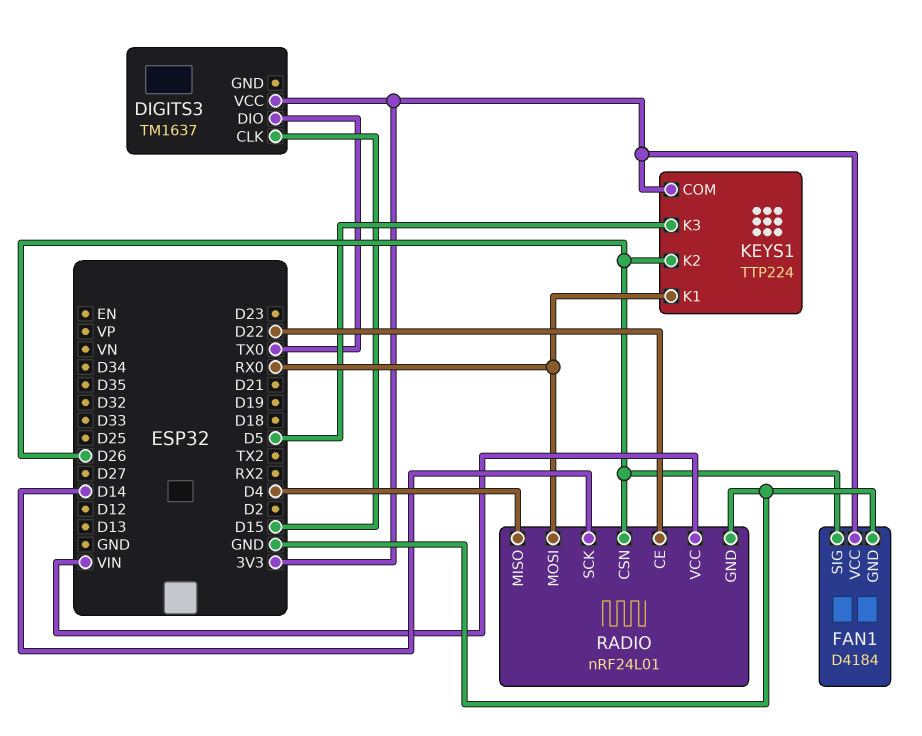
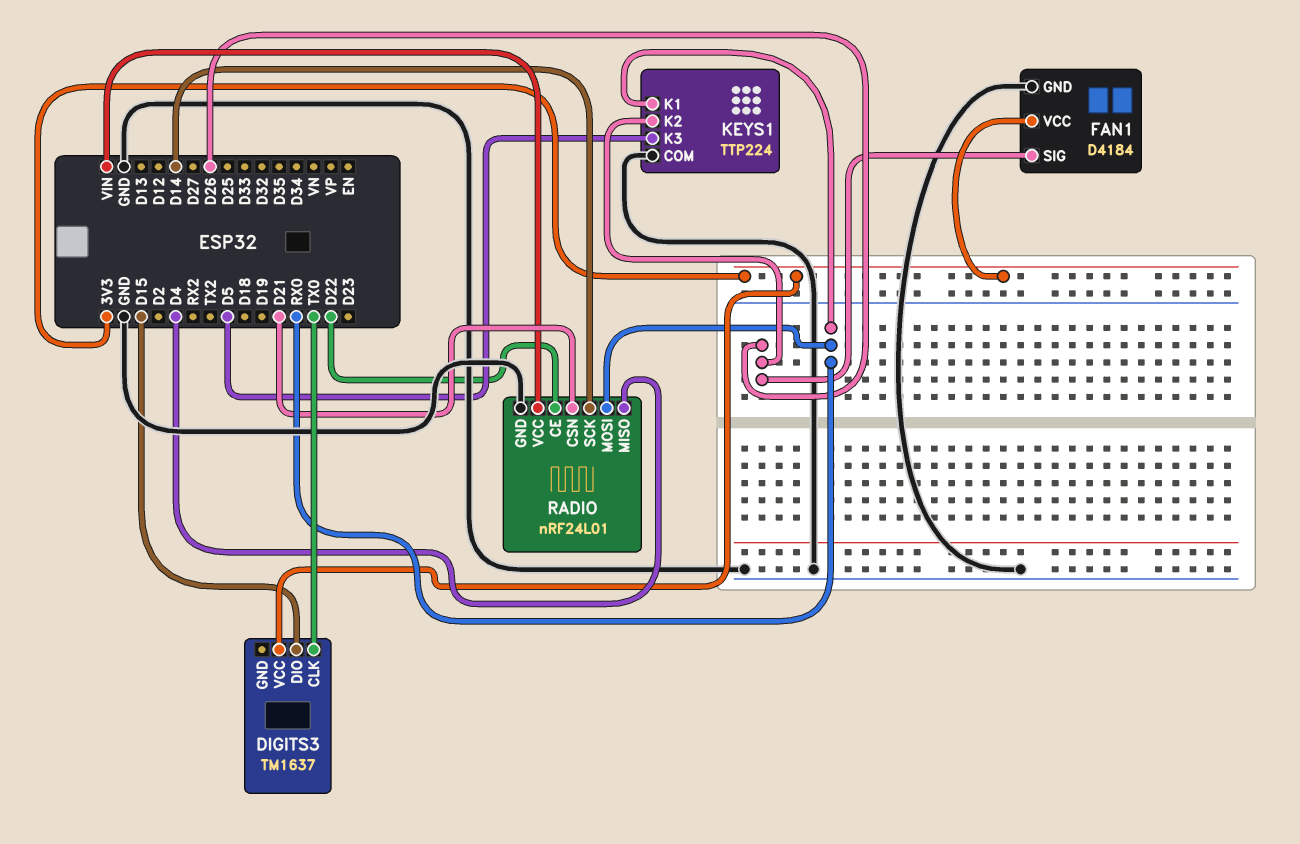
DIGITS3 pin CLK: D15 -> TX0
DIGITS3 pin DIO: TX0 -> D15
KEYS1 pin COM: 3V3 -> GND
RADIO pin CSN: D26 -> D21

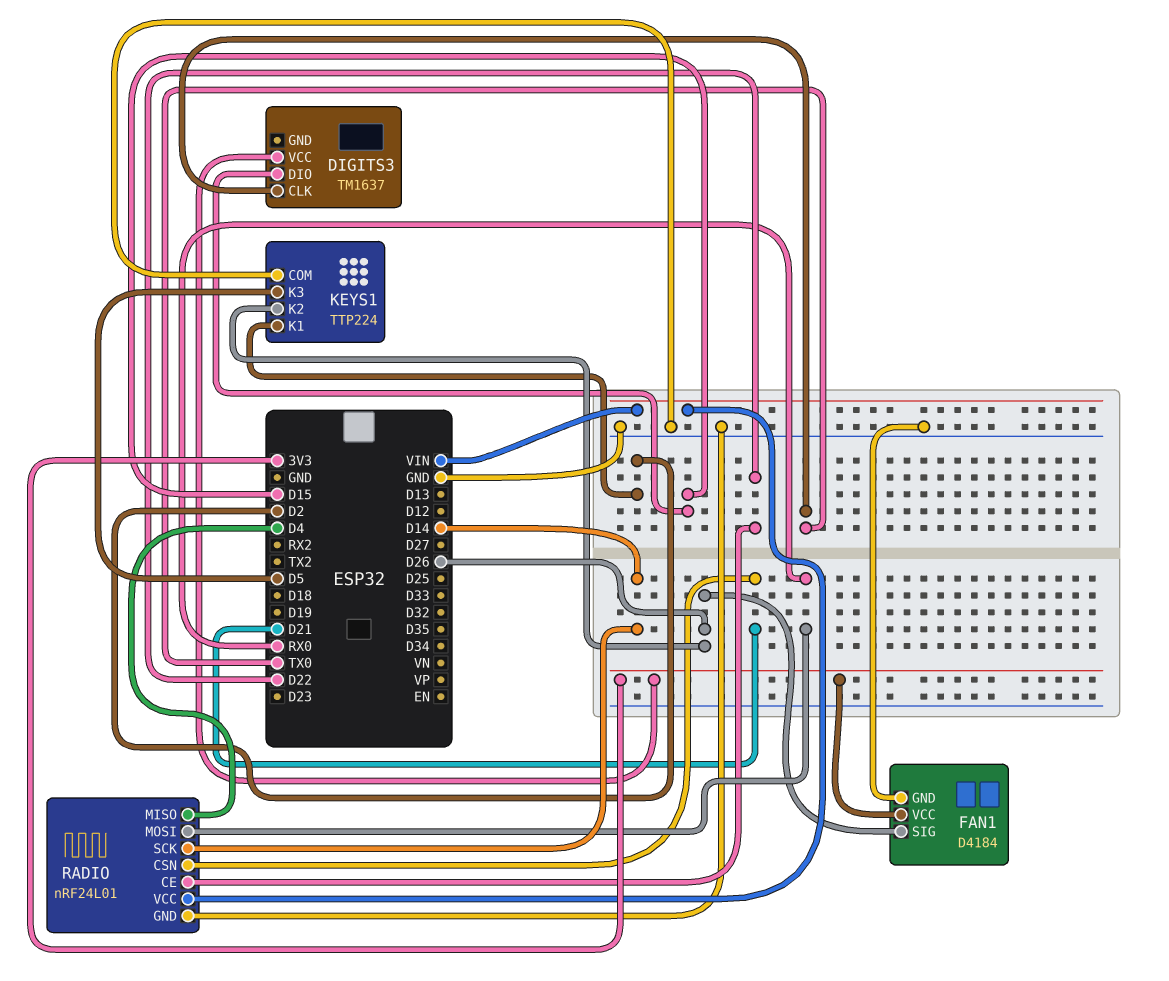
KEYS1 pin K1: RX0 -> D2

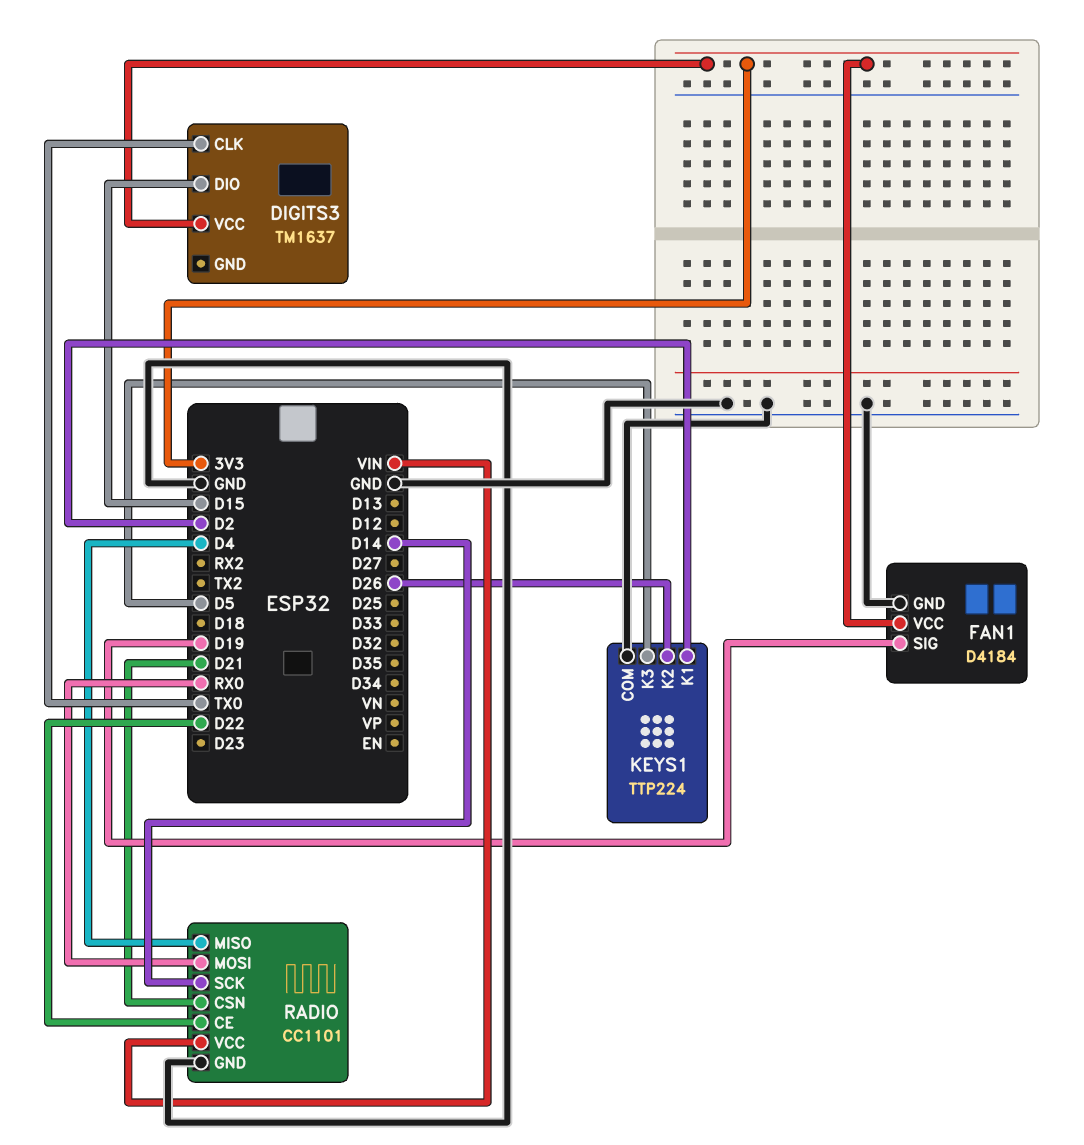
FAN1 pin SIG: D26 -> D19
RADIO: nRF24L01 -> CC1101

